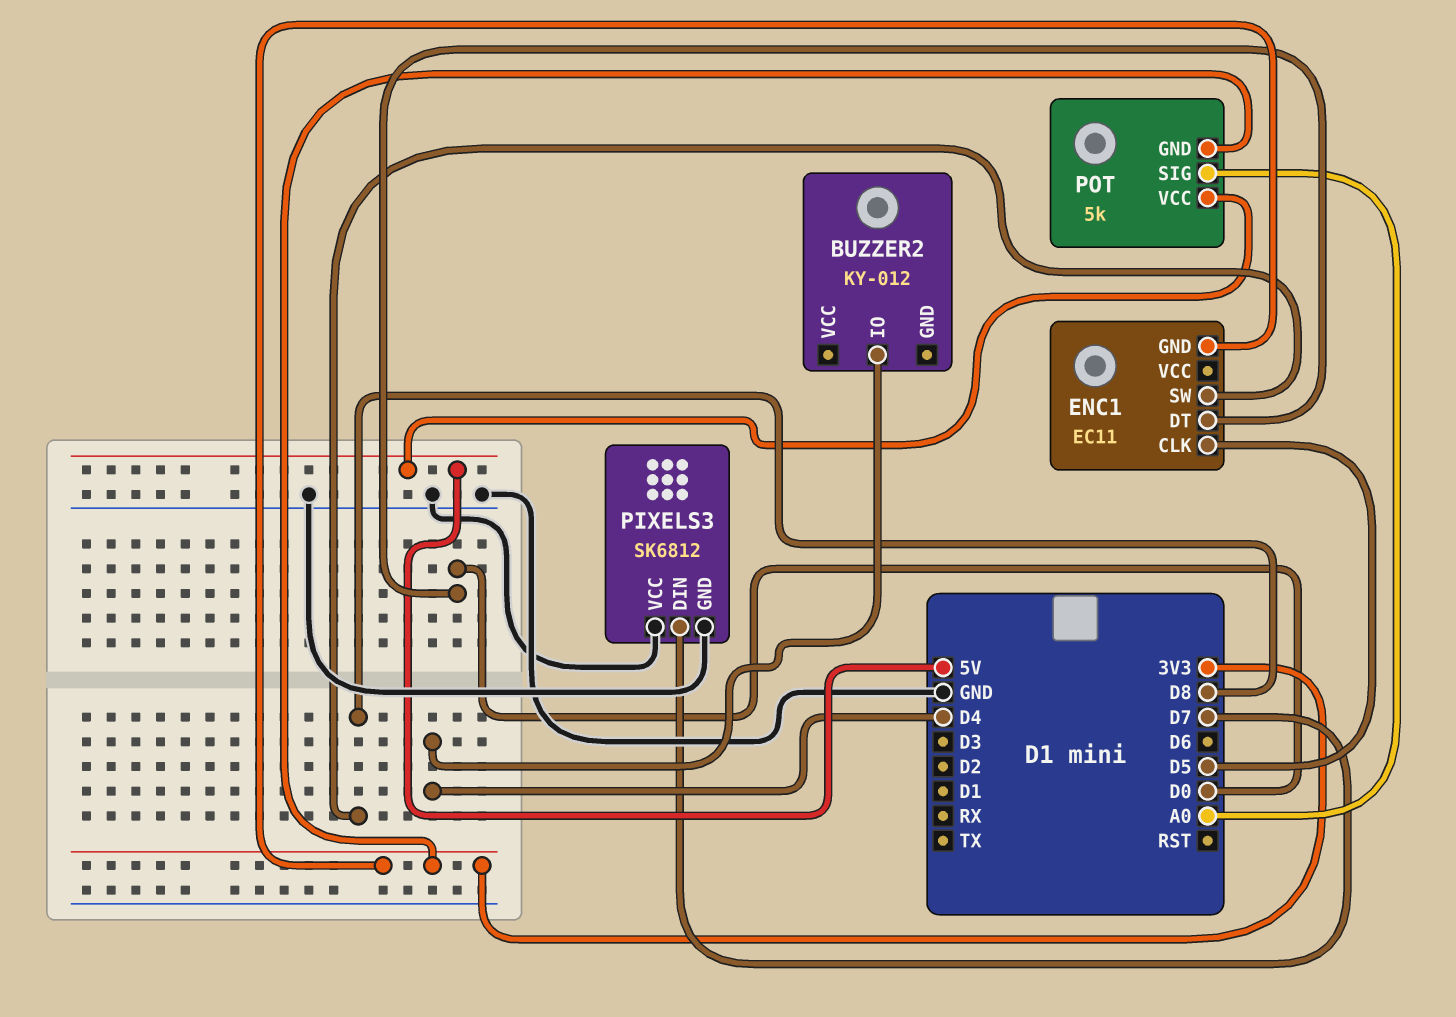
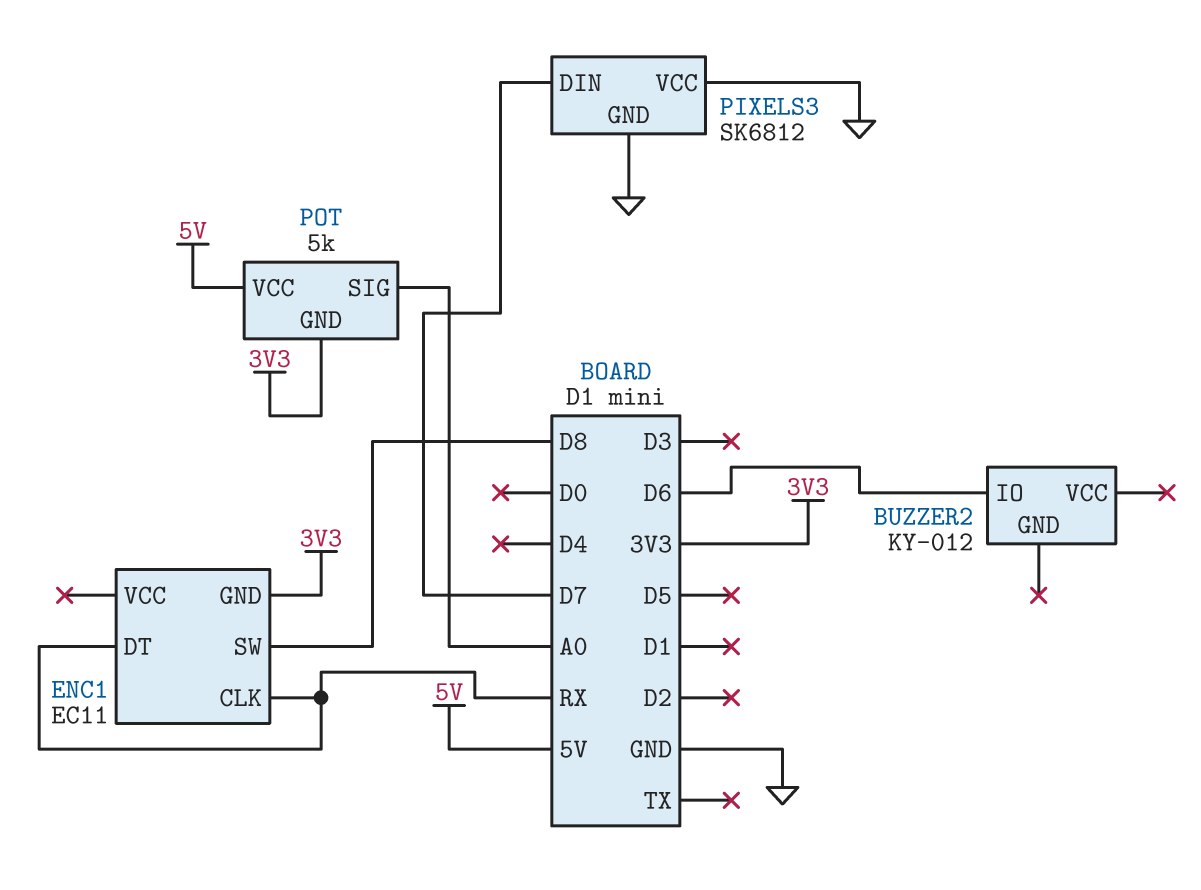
BUZZER2 pin IO: D4 -> D6
ENC1 pin CLK: D5 -> RX
ENC1 pin DT: D0 -> RX

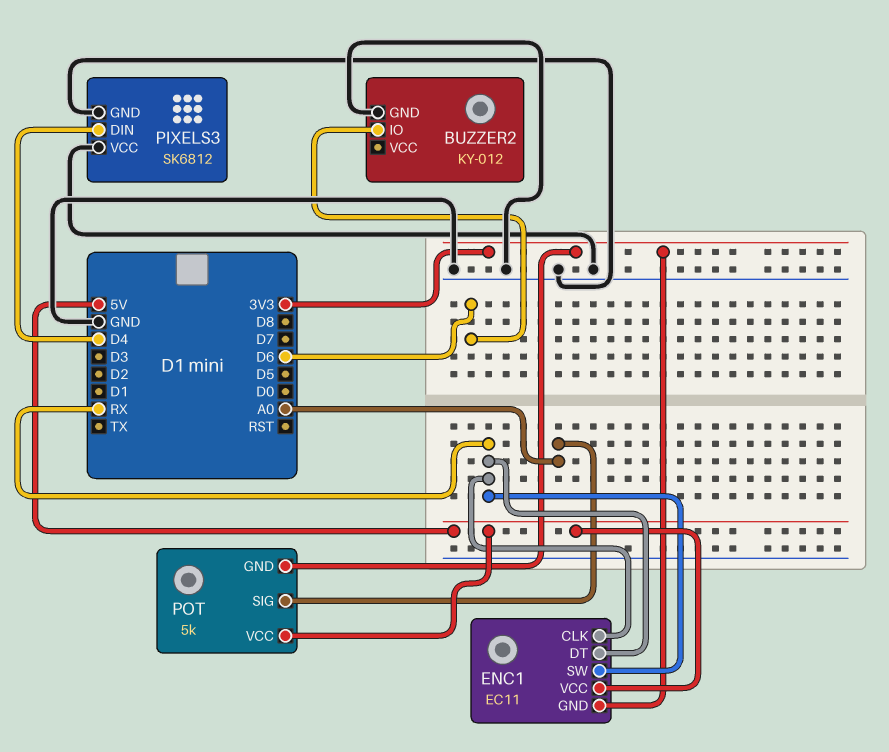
BUZZER2 pin GND: none -> GND
ENC1 pin SW: D8 -> RX
ENC1 pin VCC: none -> 5V
PIXELS3 pin DIN: D7 -> D4

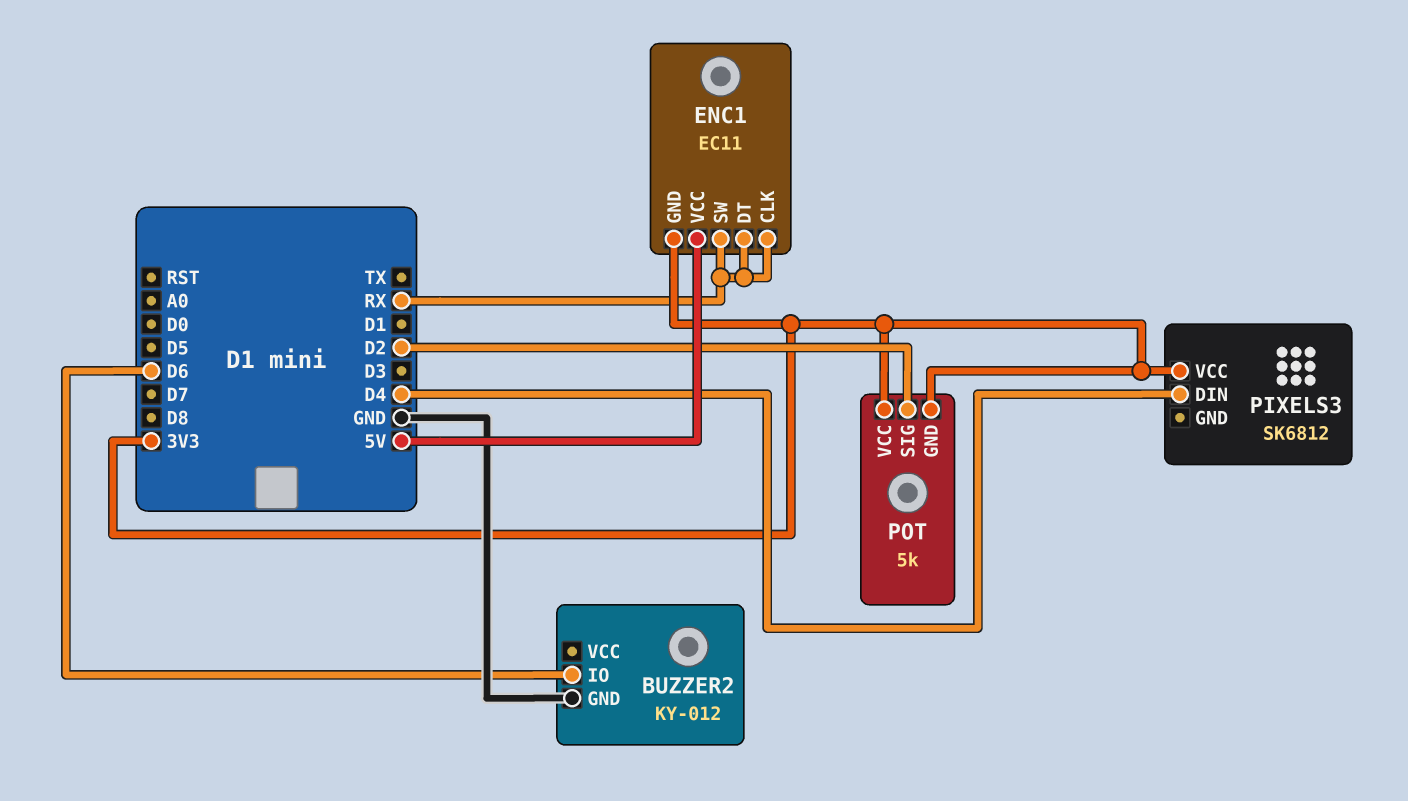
PIXELS3 pin GND: GND -> none
PIXELS3 pin VCC: GND -> 3V3
POT pin SIG: A0 -> D2
POT pin VCC: 5V -> 3V3

